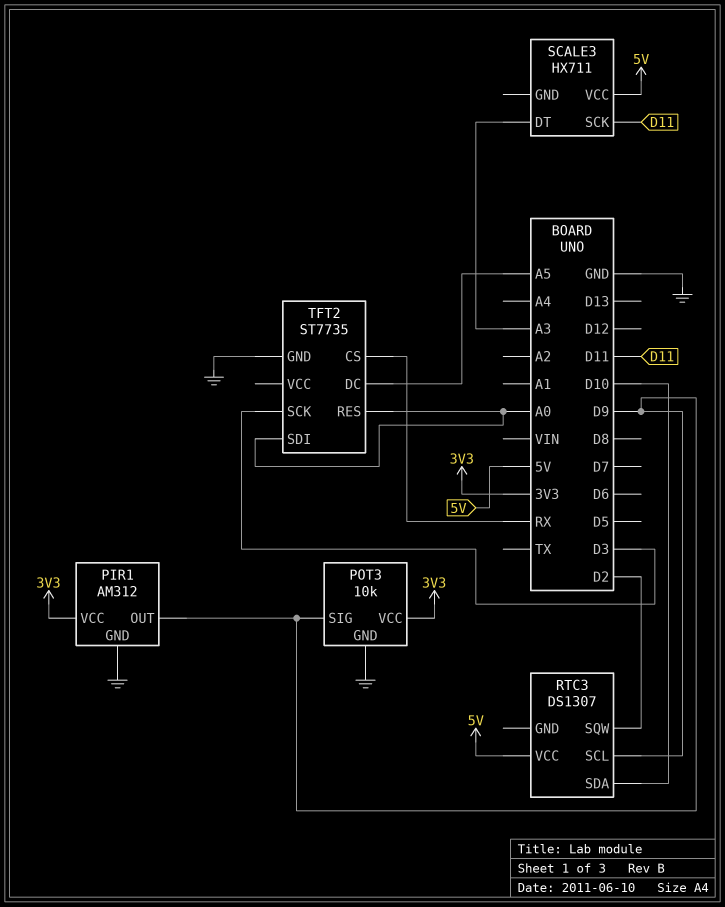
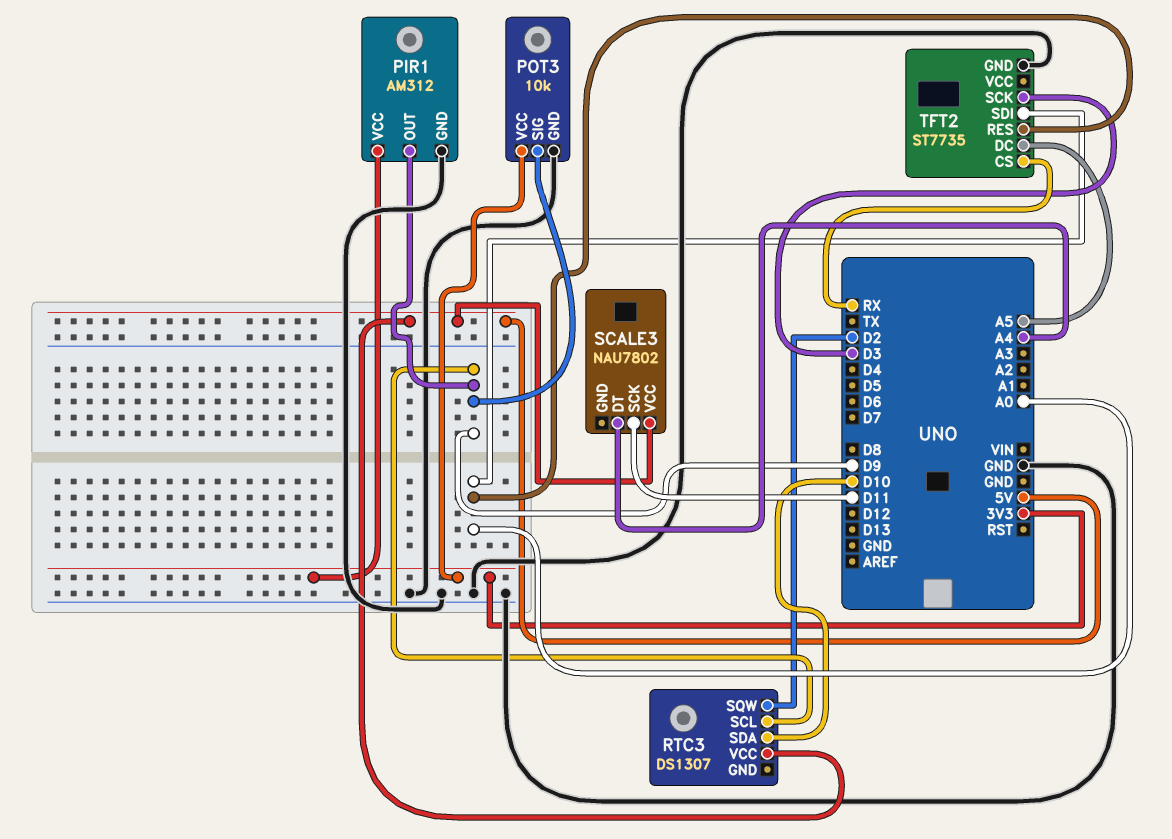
SCALE3: HX711 -> NAU7802
SCALE3 pin DT: A3 -> A4

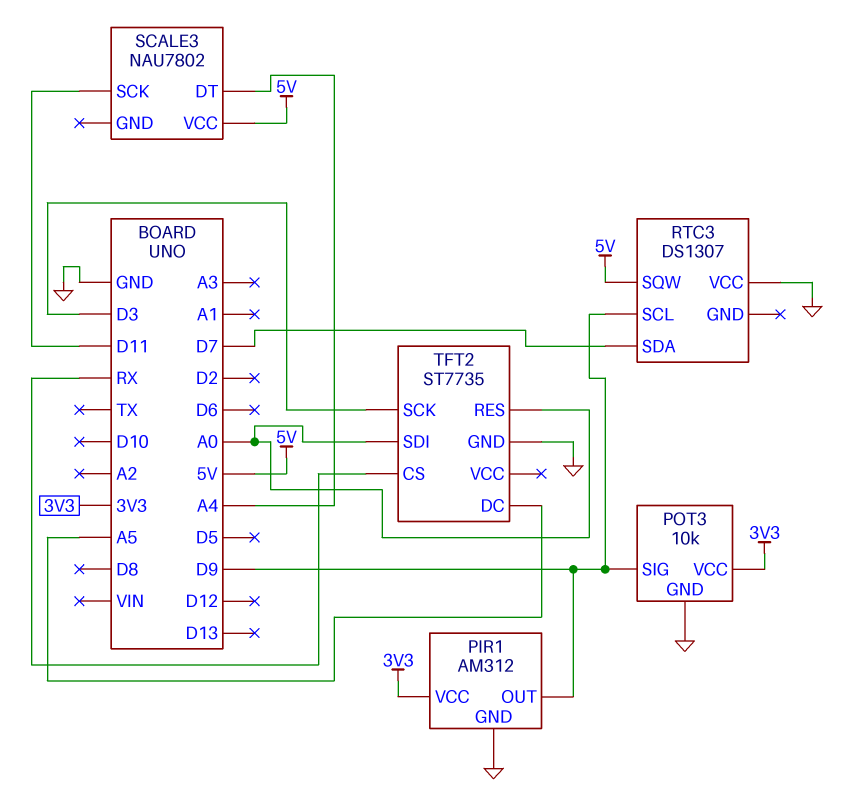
RTC3 pin SDA: D10 -> D7
RTC3 pin SQW: D2 -> 5V
RTC3 pin VCC: 5V -> GND

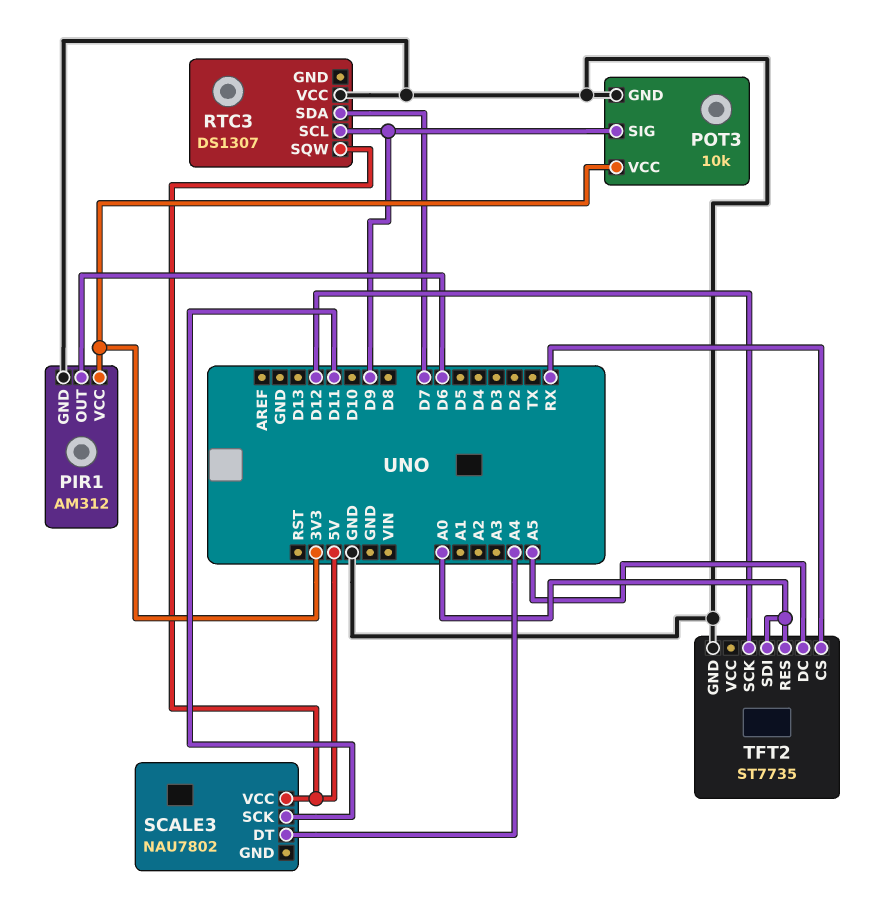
PIR1 pin OUT: D9 -> D6
TFT2 pin SCK: D3 -> D12

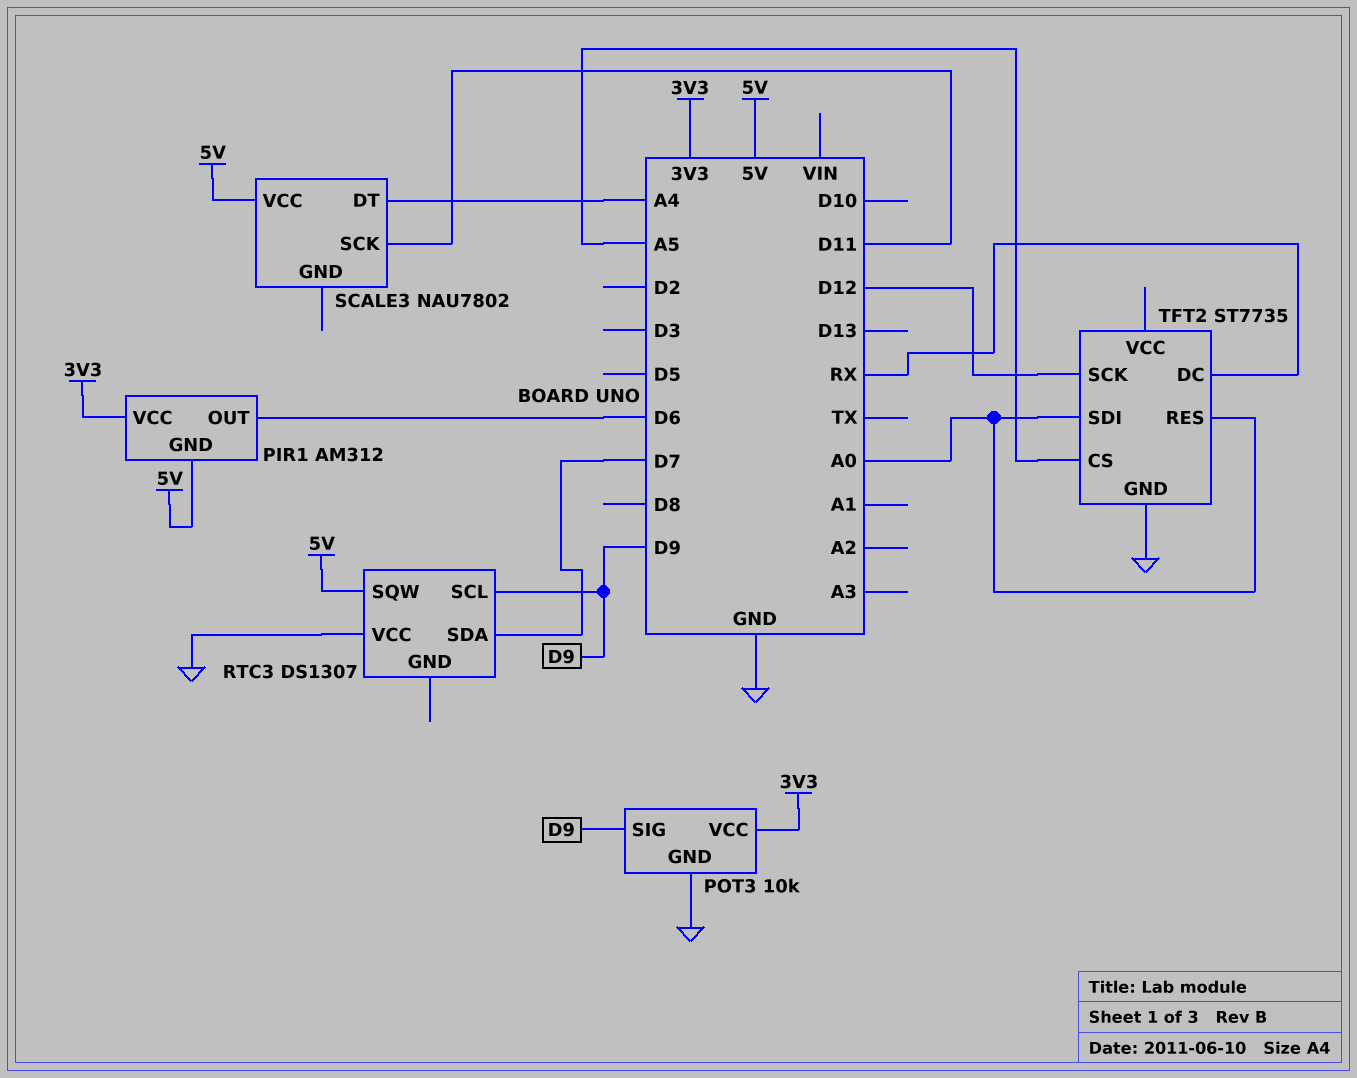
PIR1 pin GND: GND -> 5V
TFT2 pin CS: RX -> A5
TFT2 pin DC: A5 -> RX

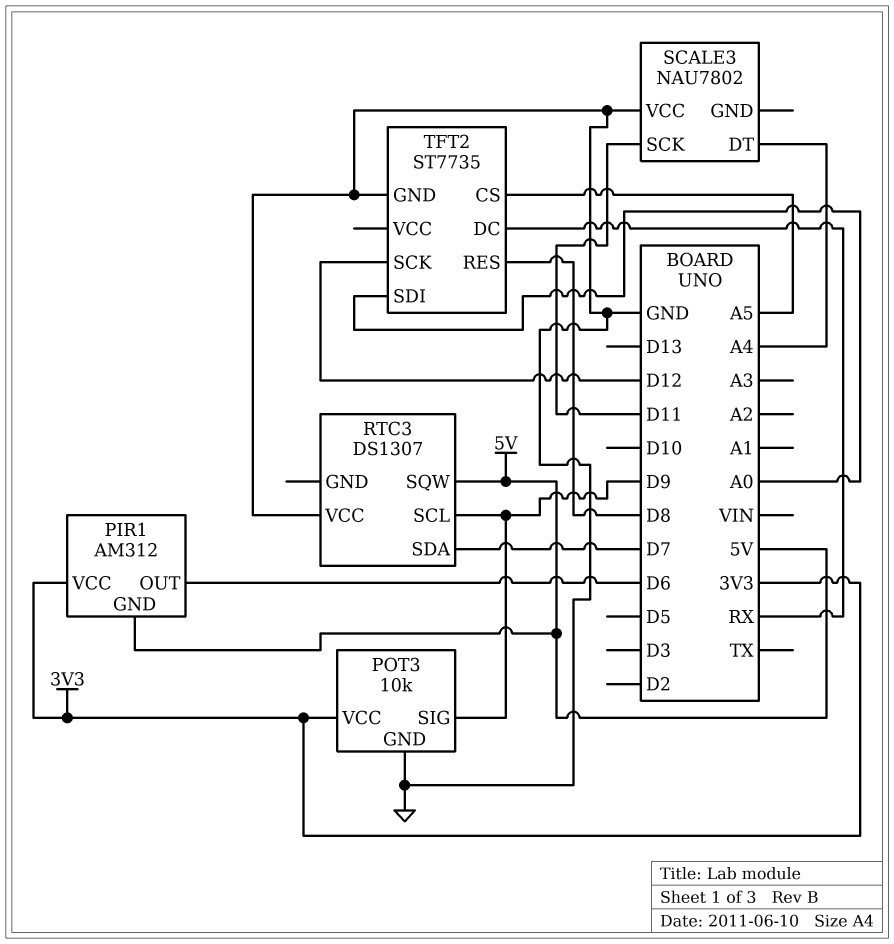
SCALE3 pin VCC: 5V -> GND
TFT2 pin RES: A0 -> D8

